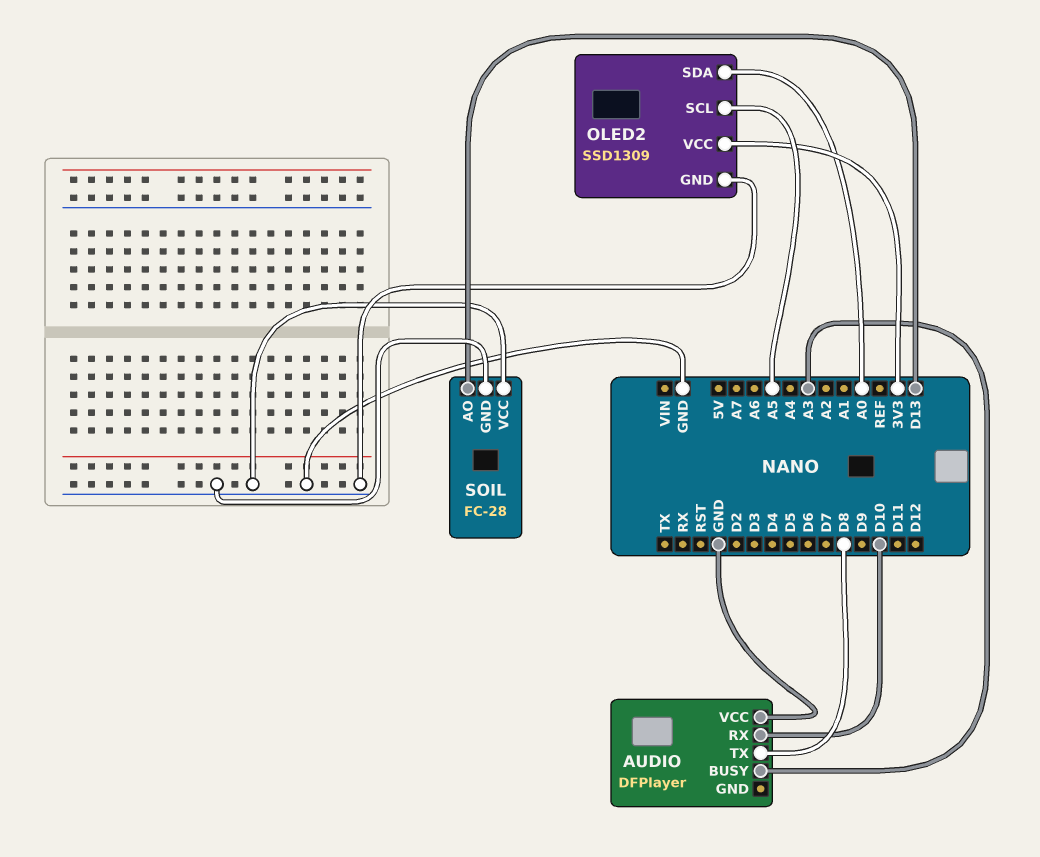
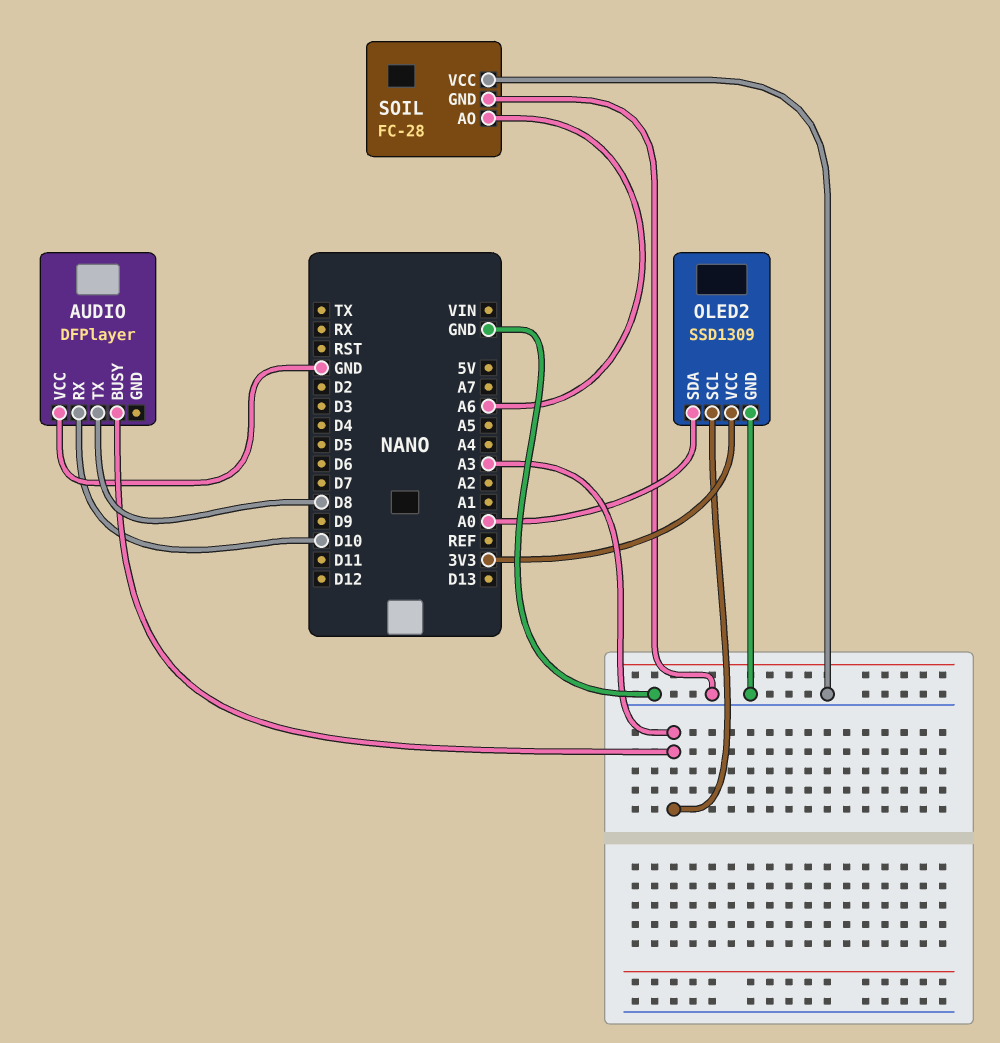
OLED2 pin SCL: A5 -> A3
SOIL pin AO: D13 -> A6

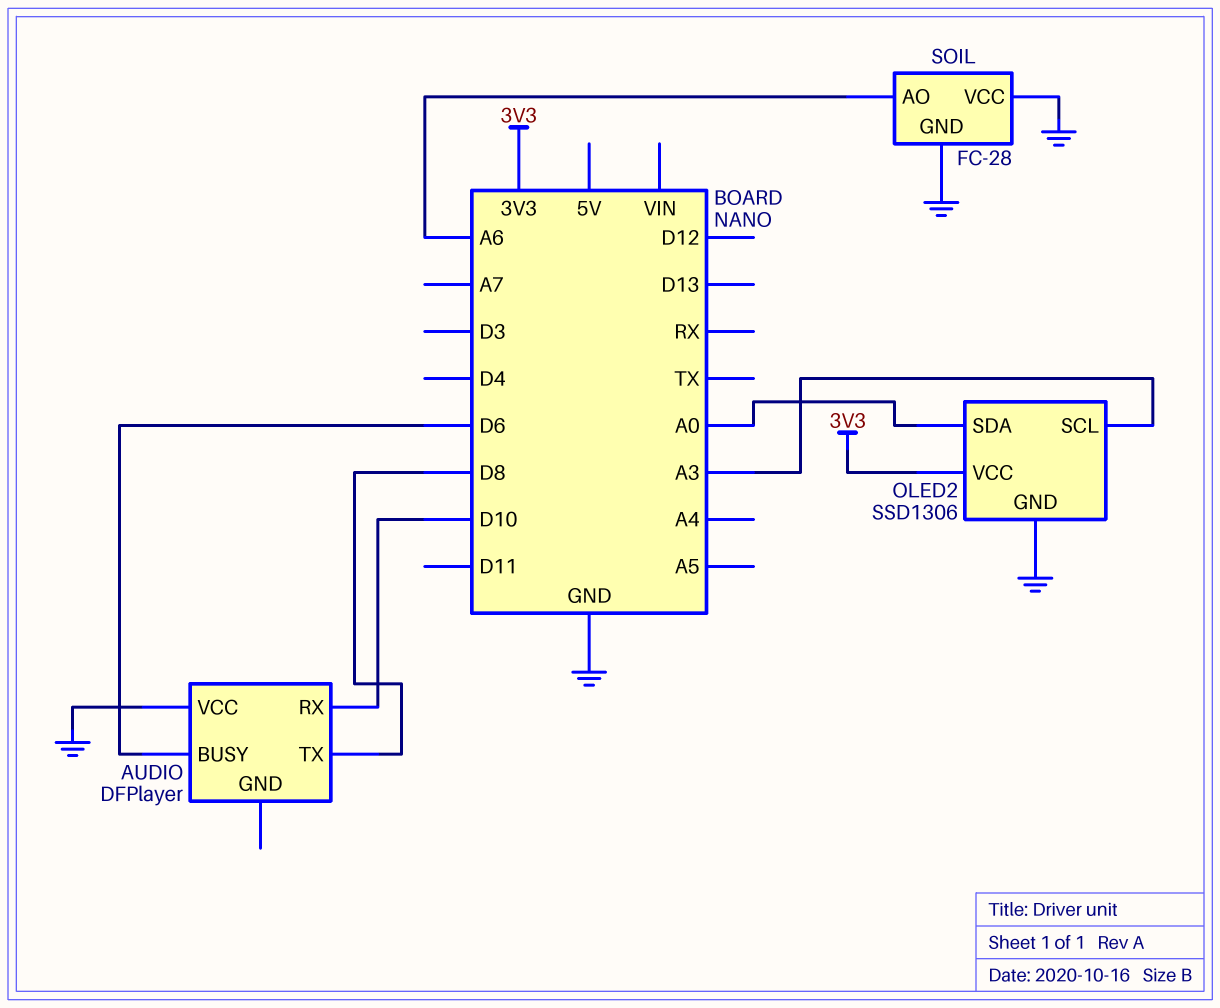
AUDIO pin BUSY: A3 -> D6
OLED2: SSD1309 -> SSD1306

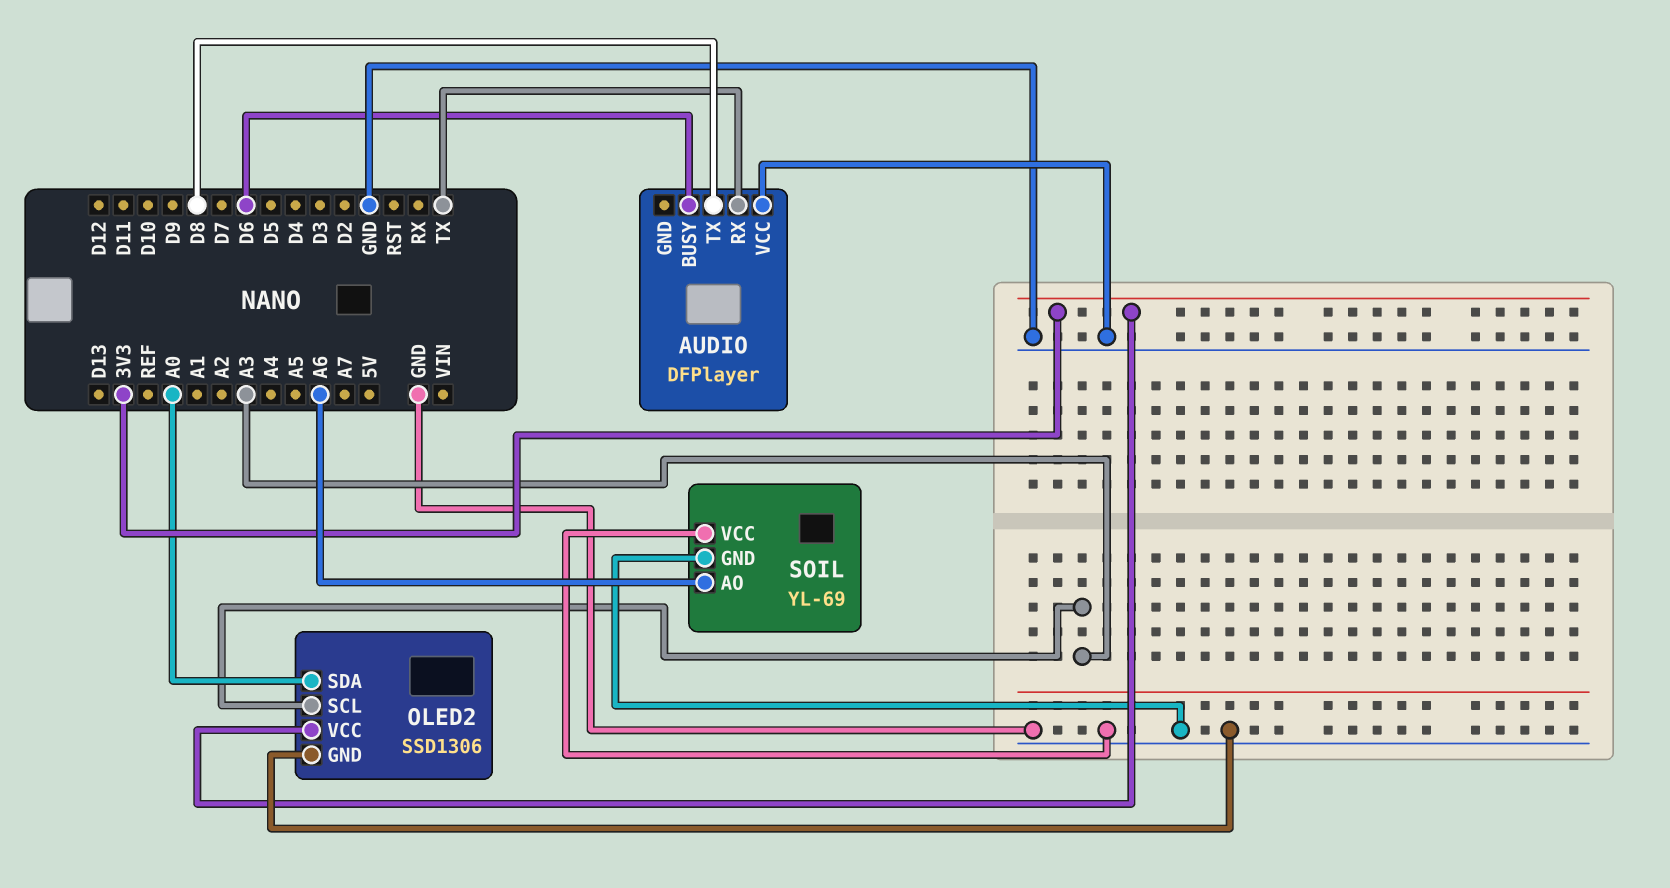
AUDIO pin RX: D10 -> TX
SOIL: FC-28 -> YL-69

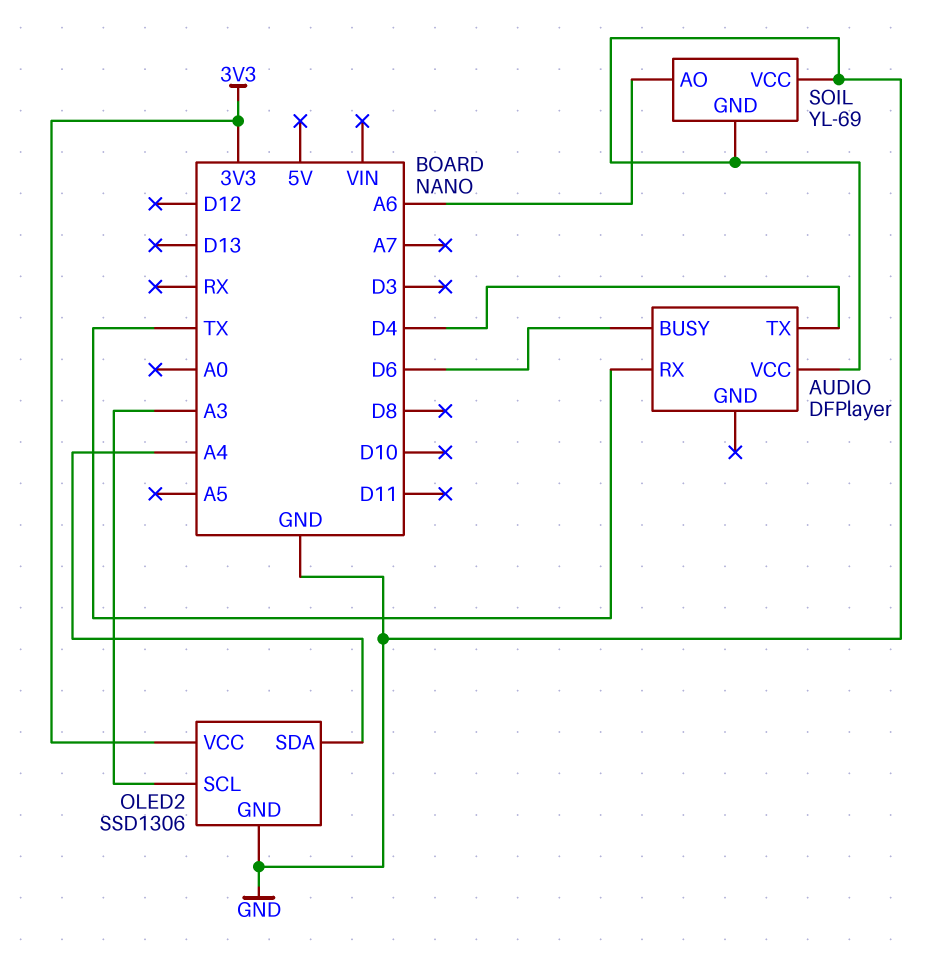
AUDIO pin TX: D8 -> D4
OLED2 pin SDA: A0 -> A4

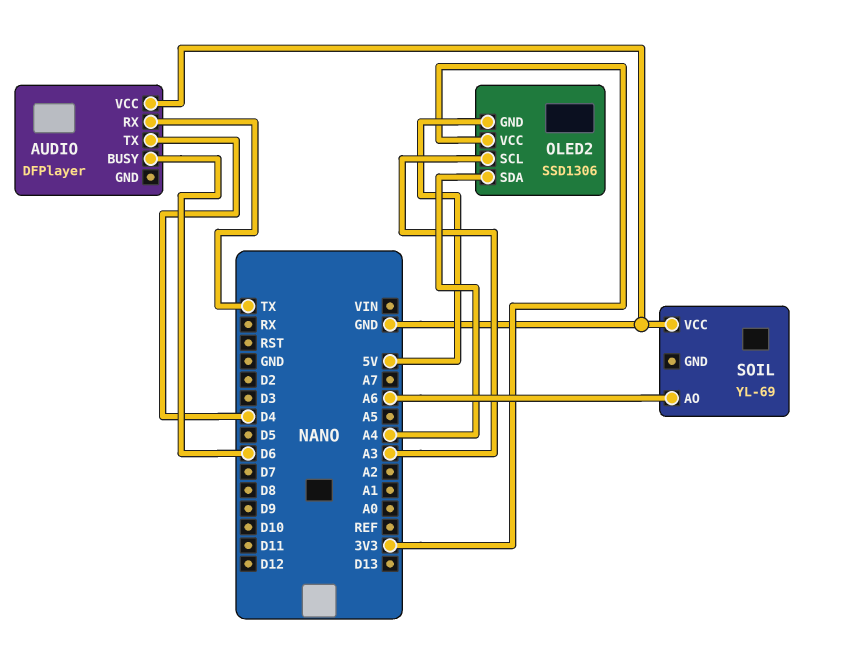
OLED2 pin GND: GND -> 5V
SOIL pin GND: GND -> none

